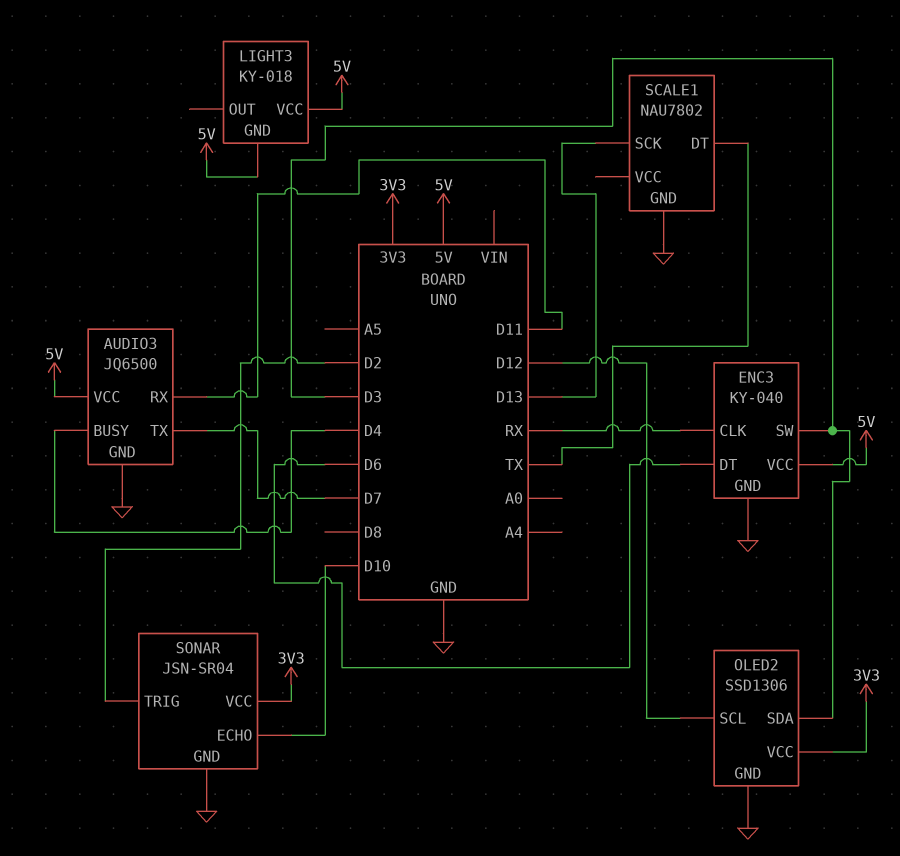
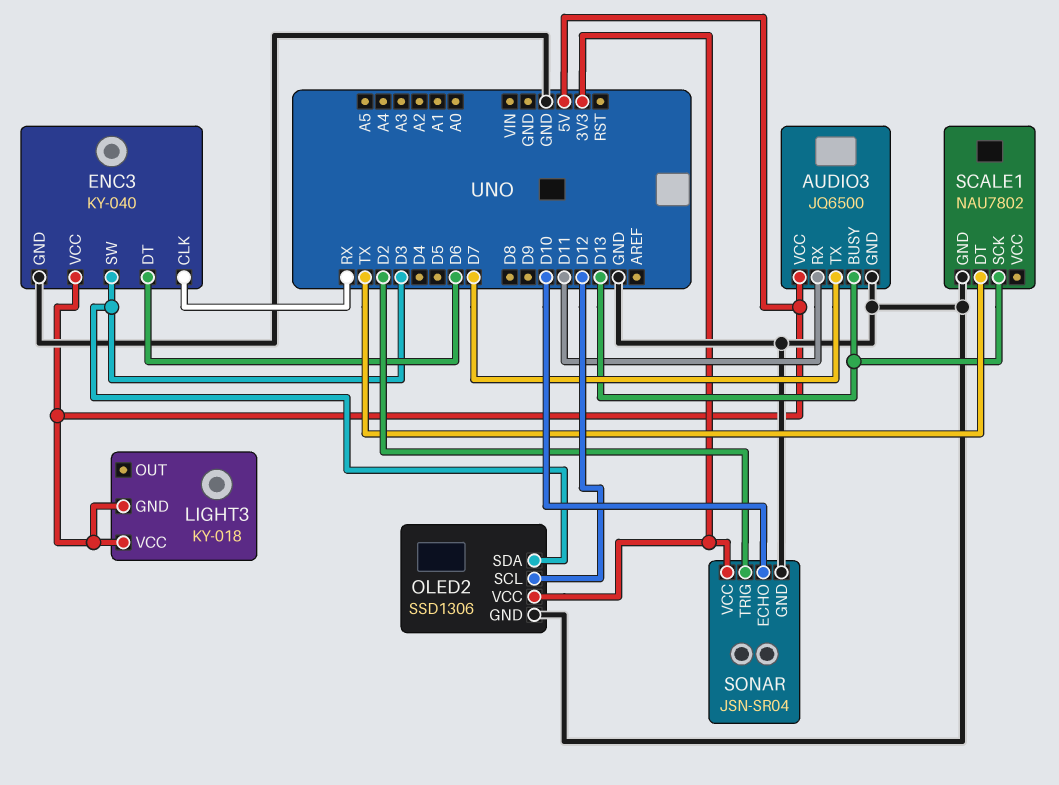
AUDIO3 pin BUSY: D4 -> D13

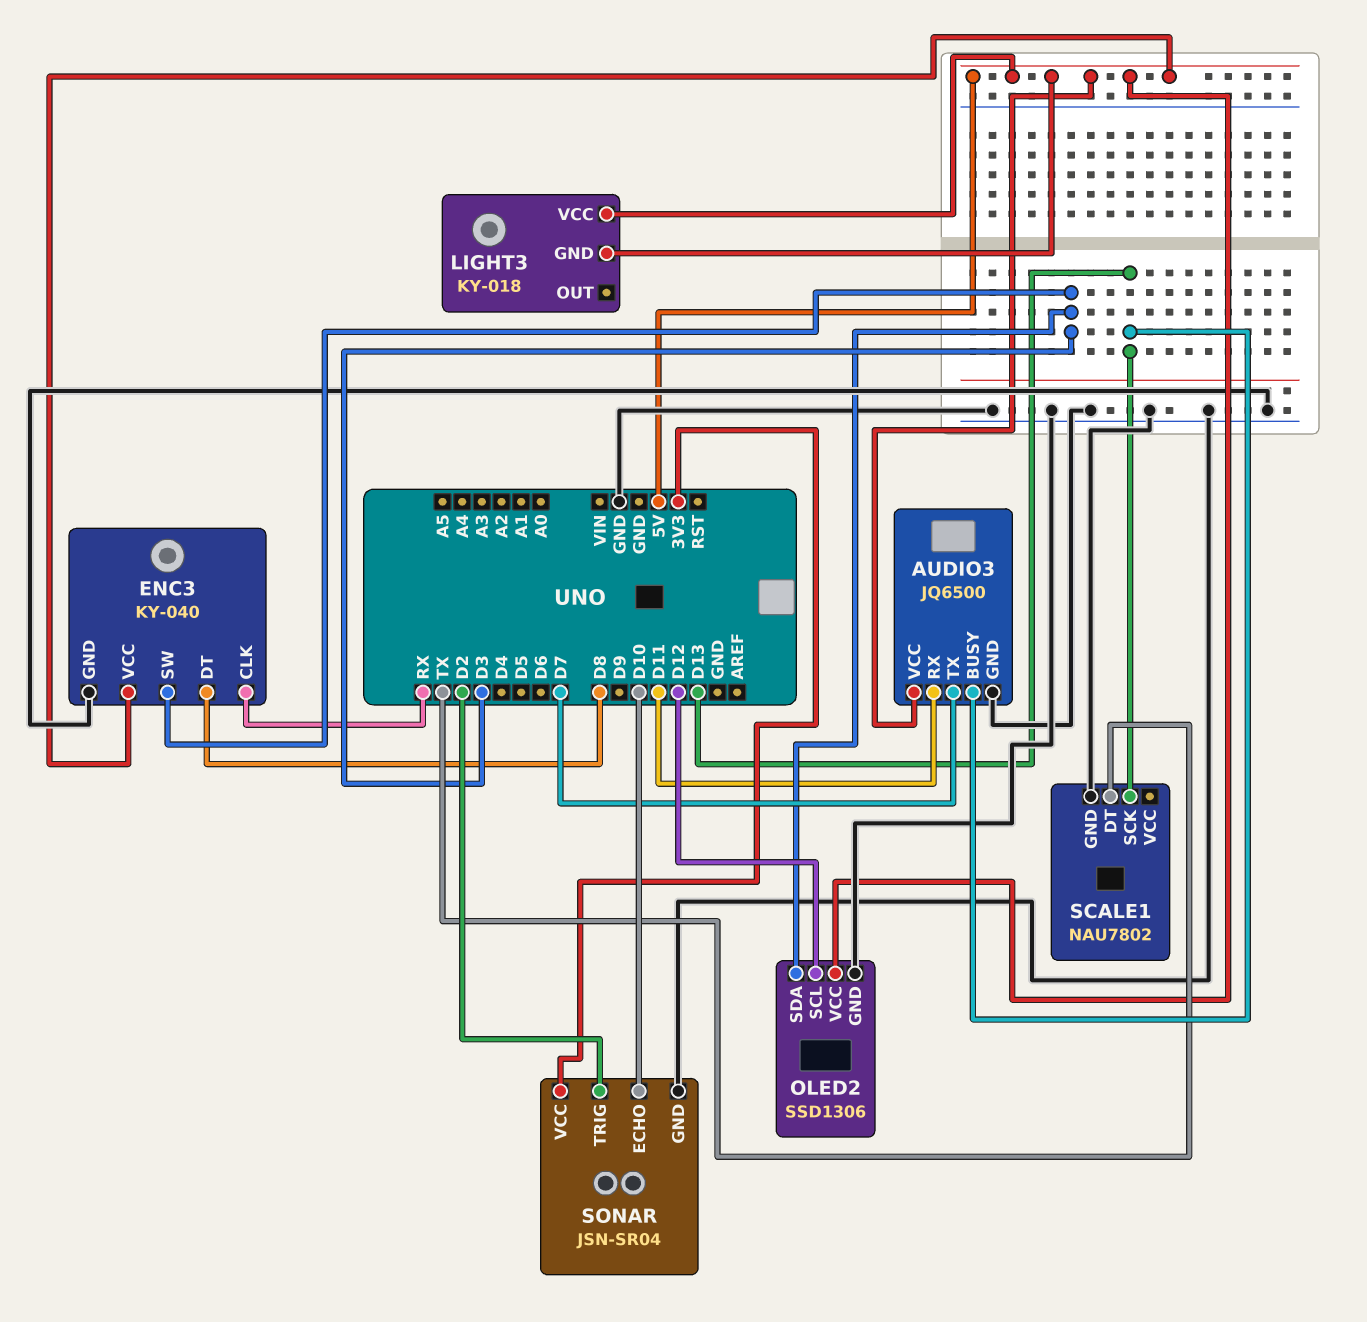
ENC3 pin DT: D6 -> D8
OLED2 pin VCC: 3V3 -> 5V

